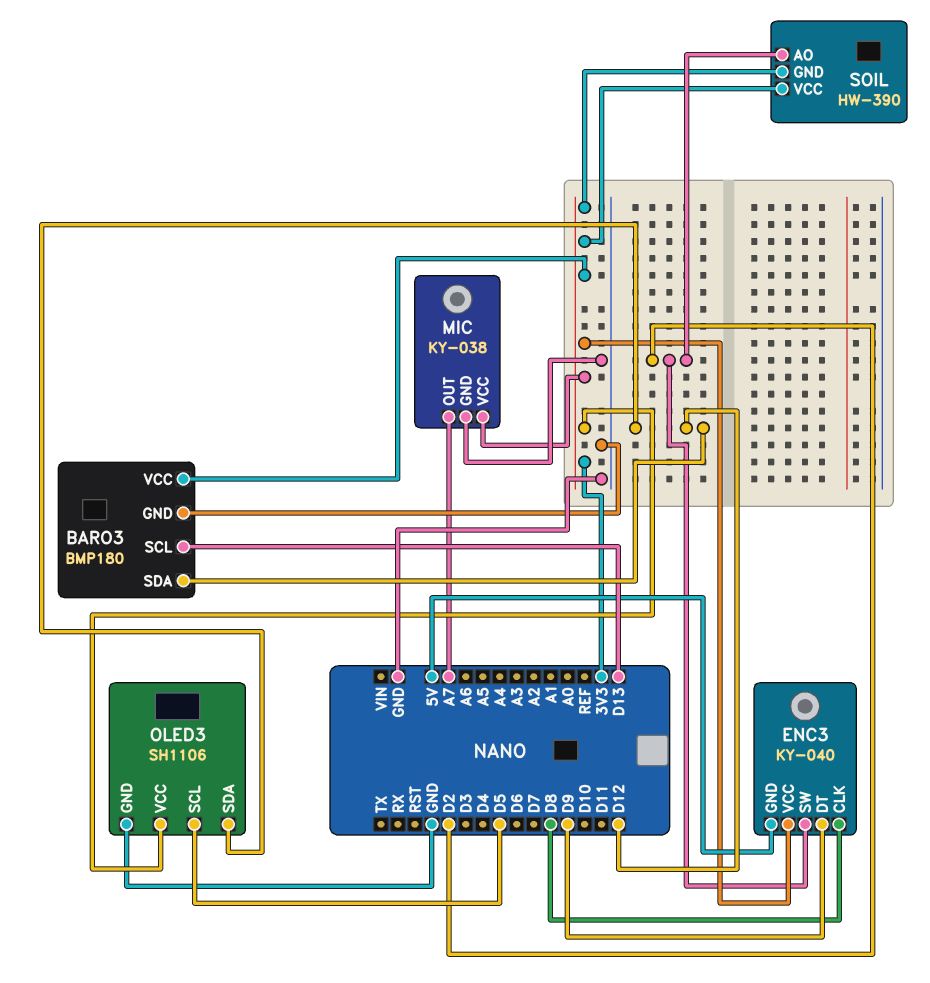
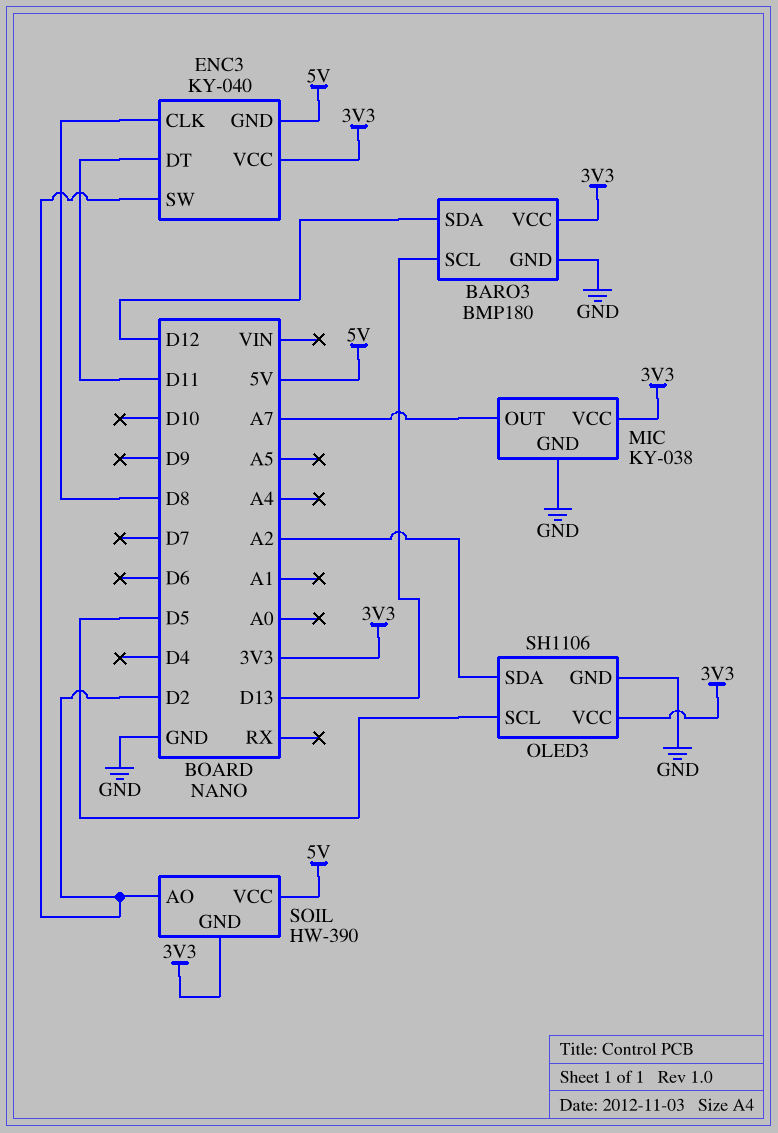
ENC3 pin DT: D9 -> D11
OLED3 pin SDA: D12 -> A2
SOIL pin VCC: 3V3 -> 5V

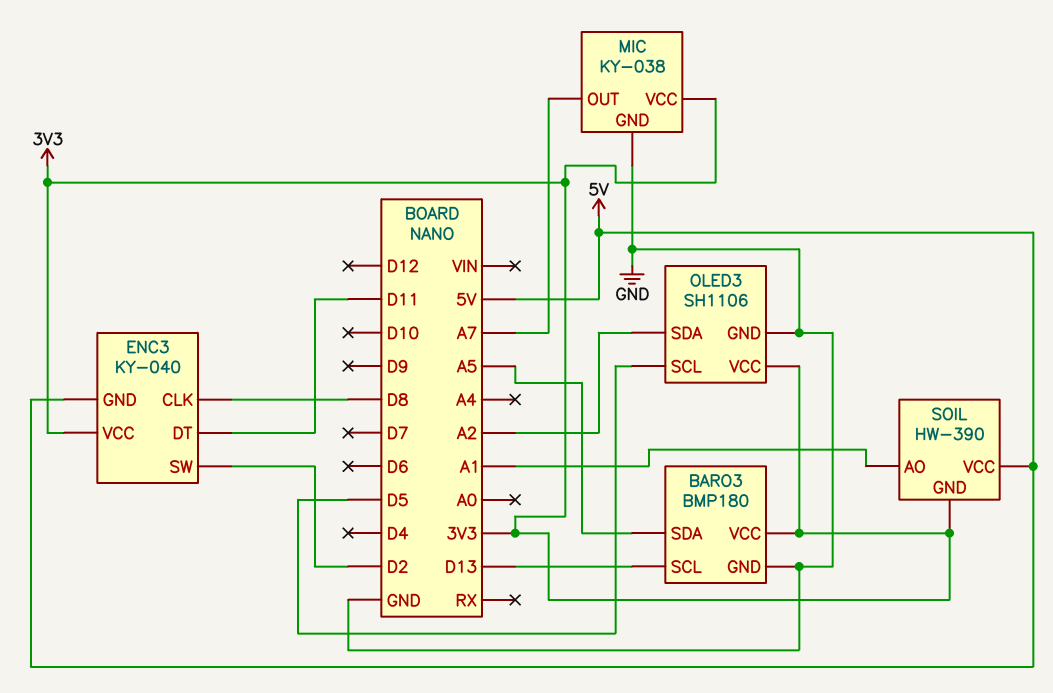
BARO3 pin SDA: D12 -> A5
SOIL pin AO: D2 -> A1

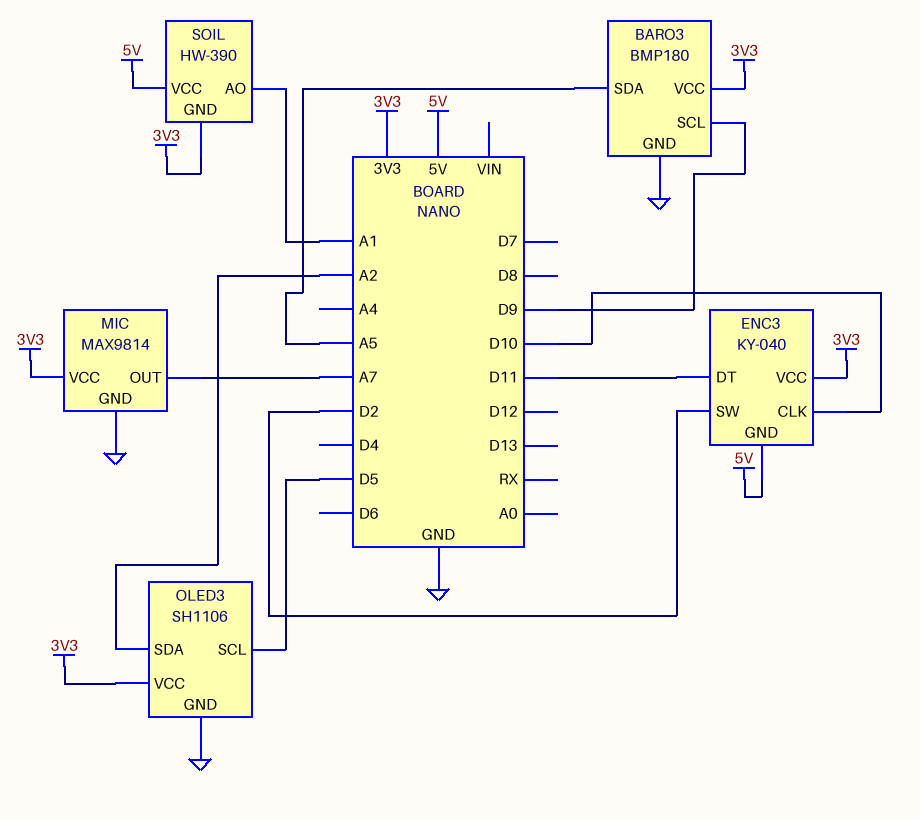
BARO3 pin SCL: D13 -> D9
ENC3 pin CLK: D8 -> D10
MIC: KY-038 -> MAX9814

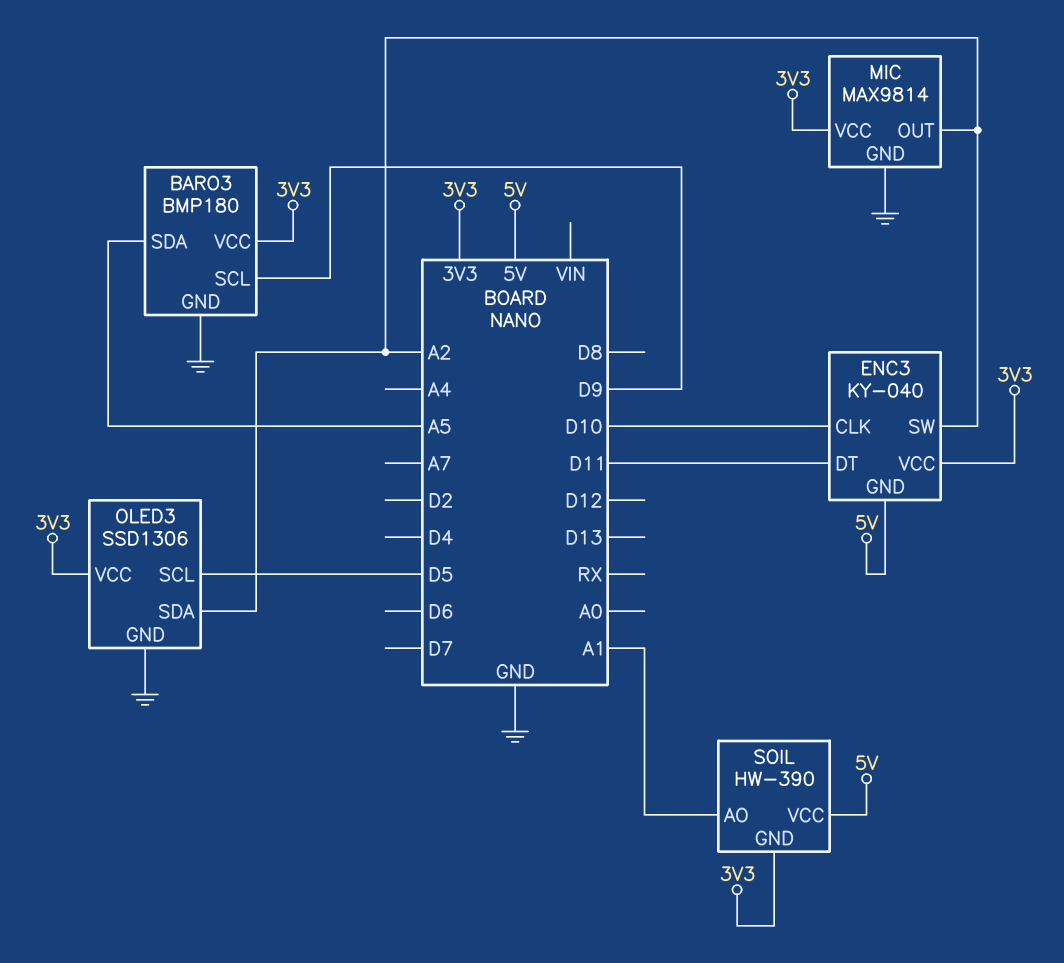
ENC3 pin SW: D2 -> A2
MIC pin OUT: A7 -> A2
OLED3: SH1106 -> SSD1306

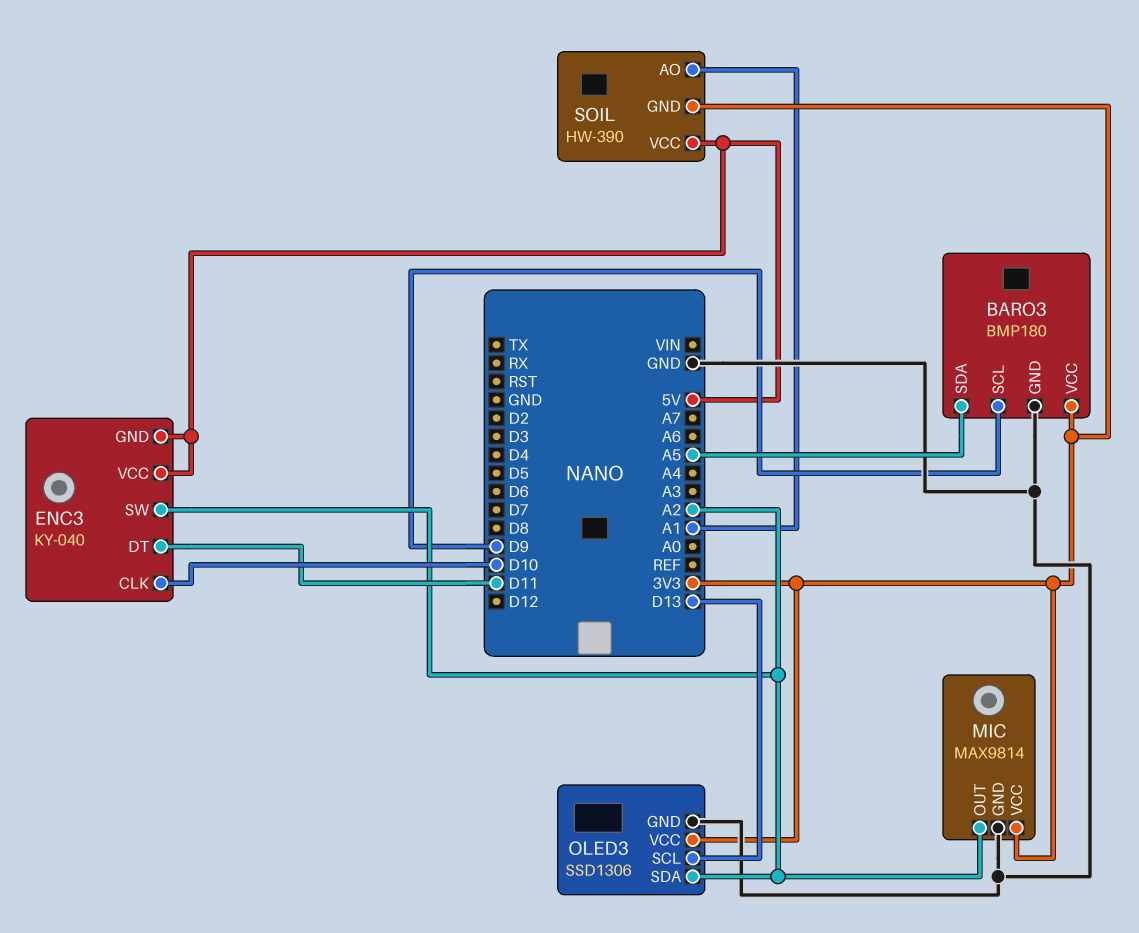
ENC3 pin VCC: 3V3 -> 5V
OLED3 pin SCL: D5 -> D13

